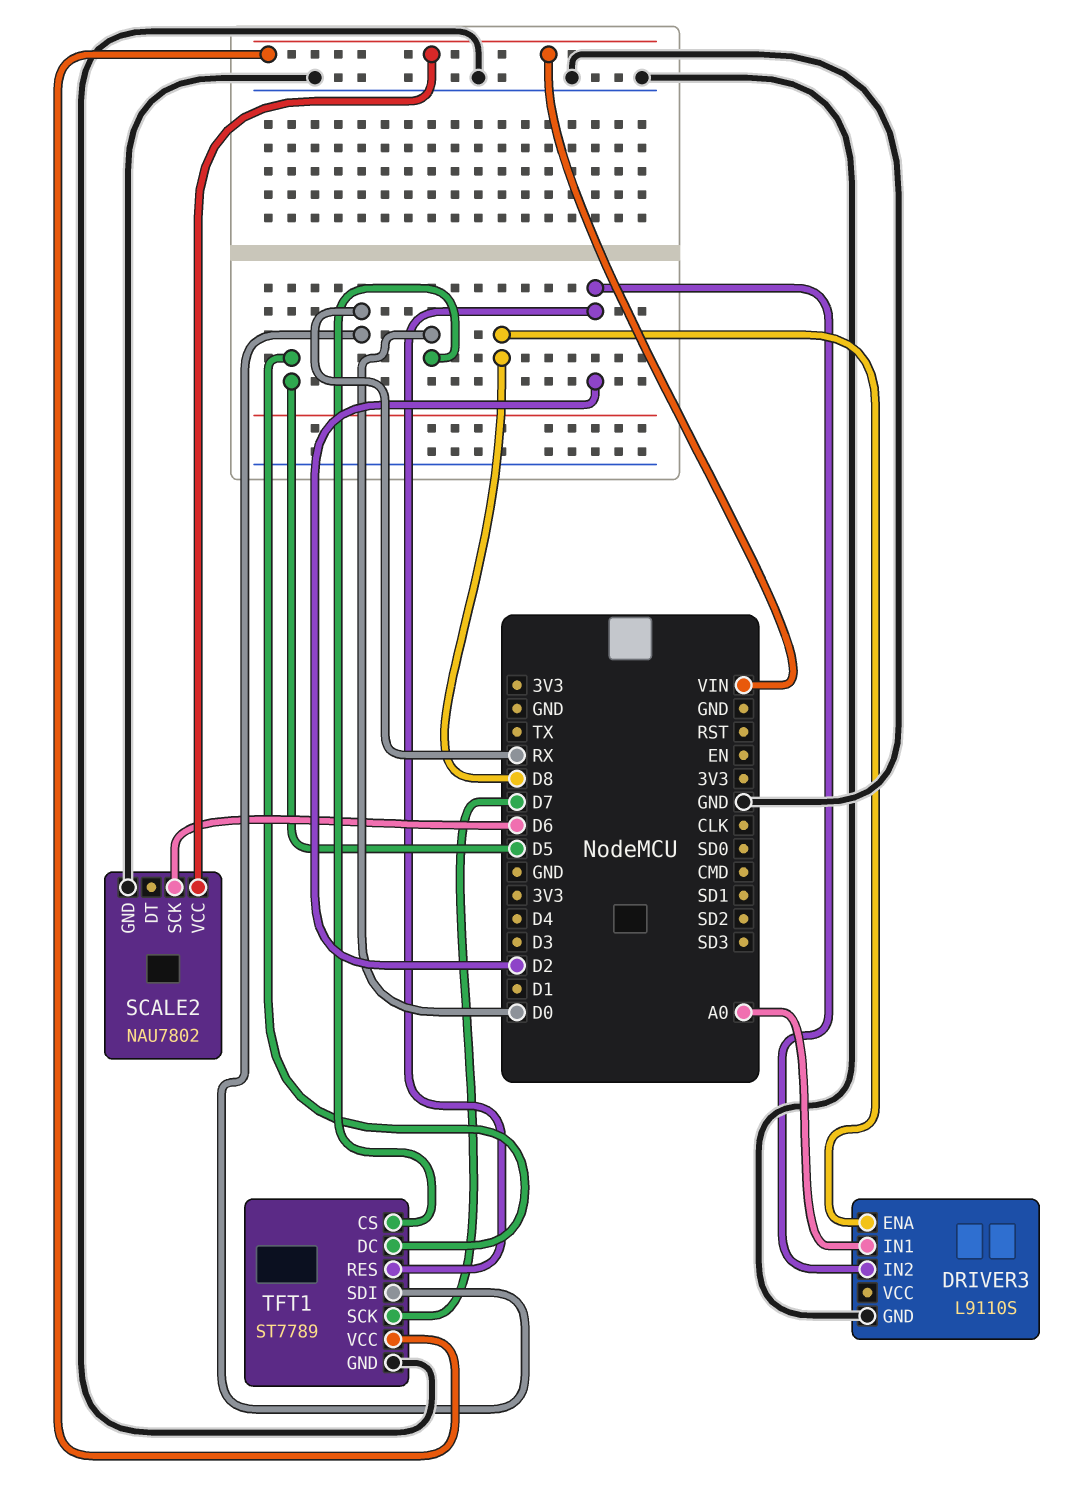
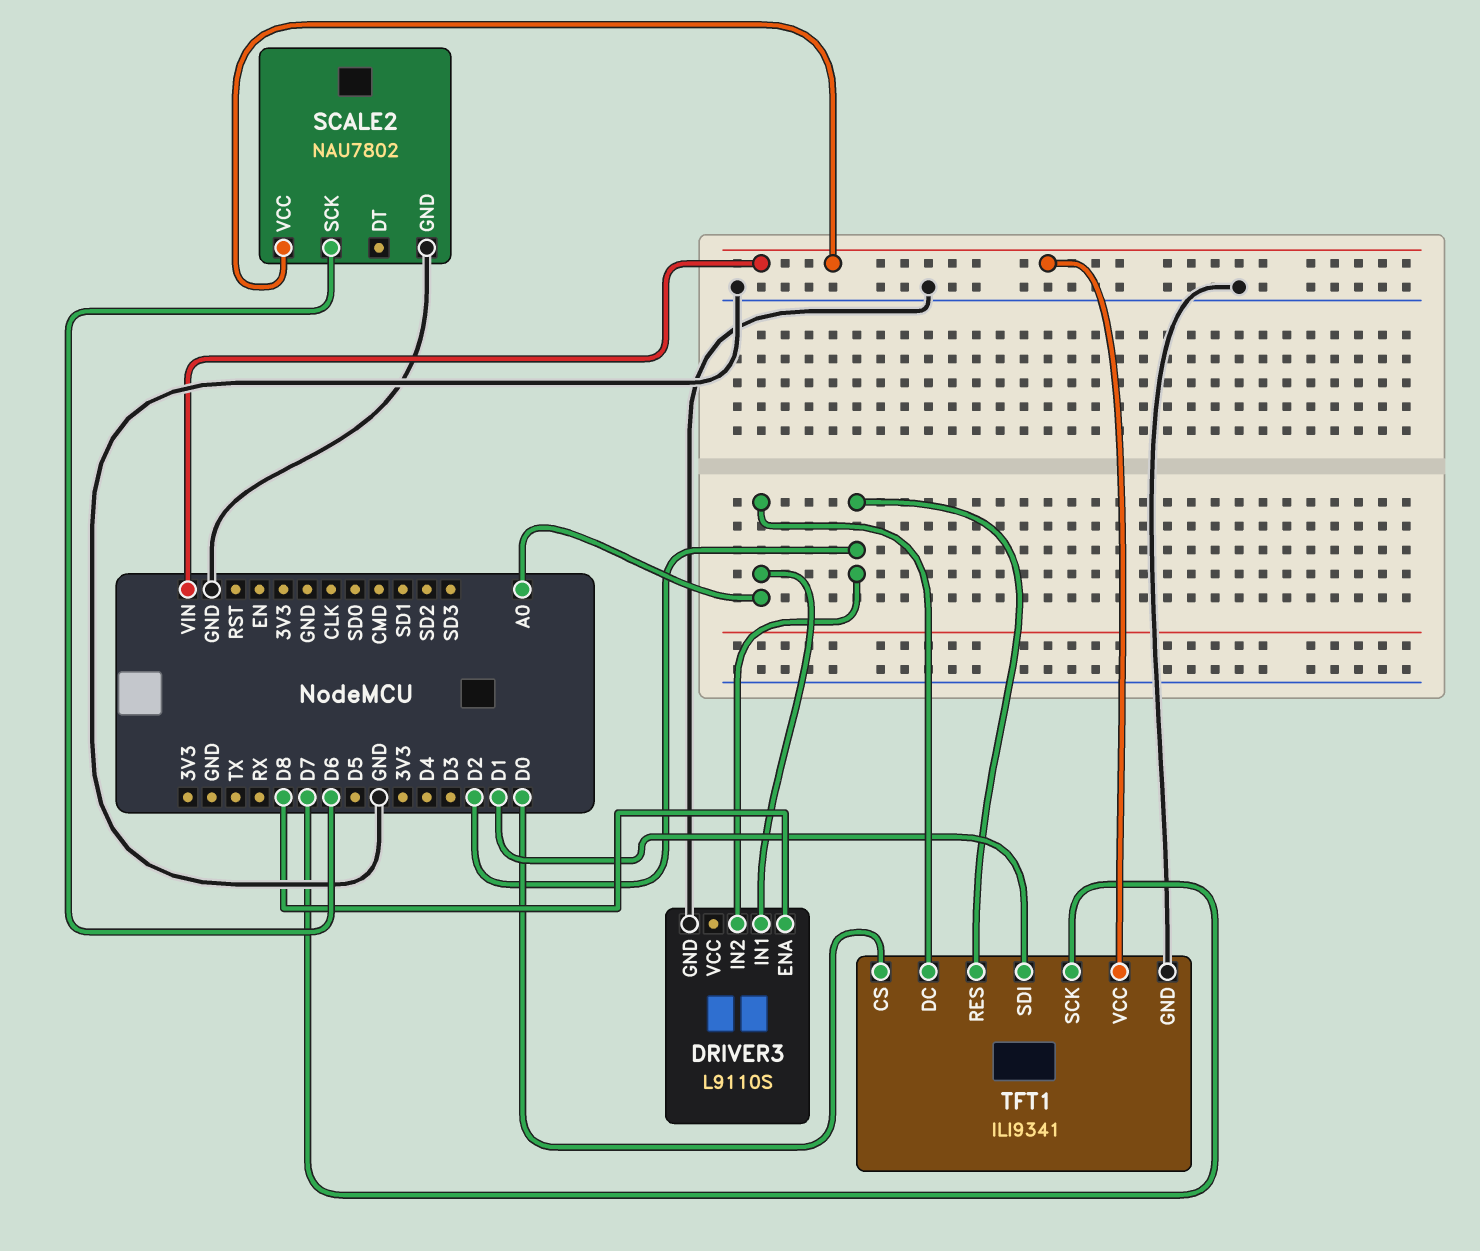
TFT1: ST7789 -> ILI9341
TFT1 pin DC: D5 -> A0
TFT1 pin SDI: RX -> D1

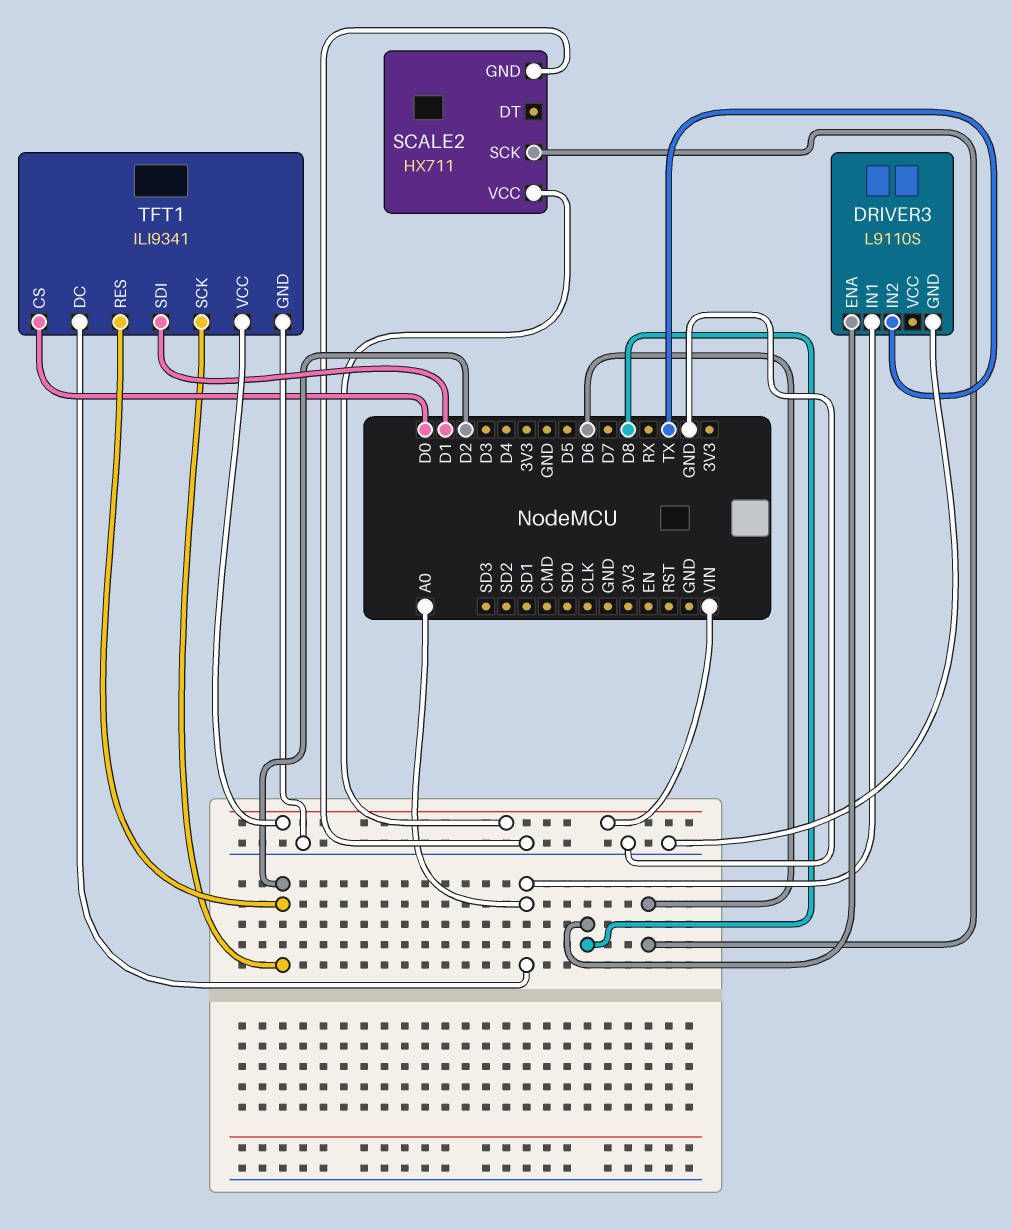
DRIVER3 pin IN2: D2 -> TX
SCALE2: NAU7802 -> HX711
TFT1 pin SCK: D7 -> D2

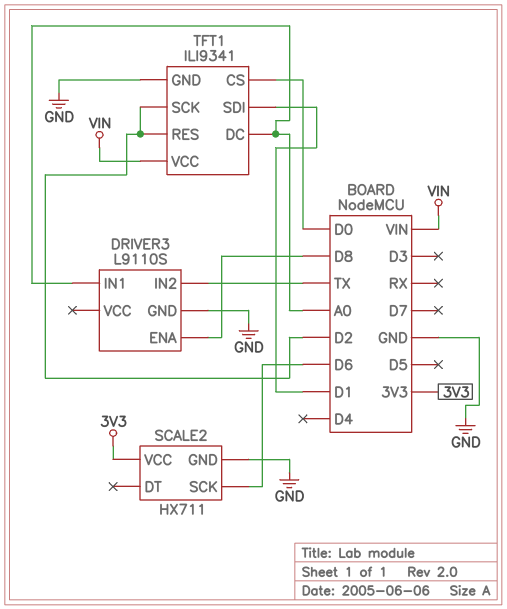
SCALE2 pin VCC: VIN -> 3V3

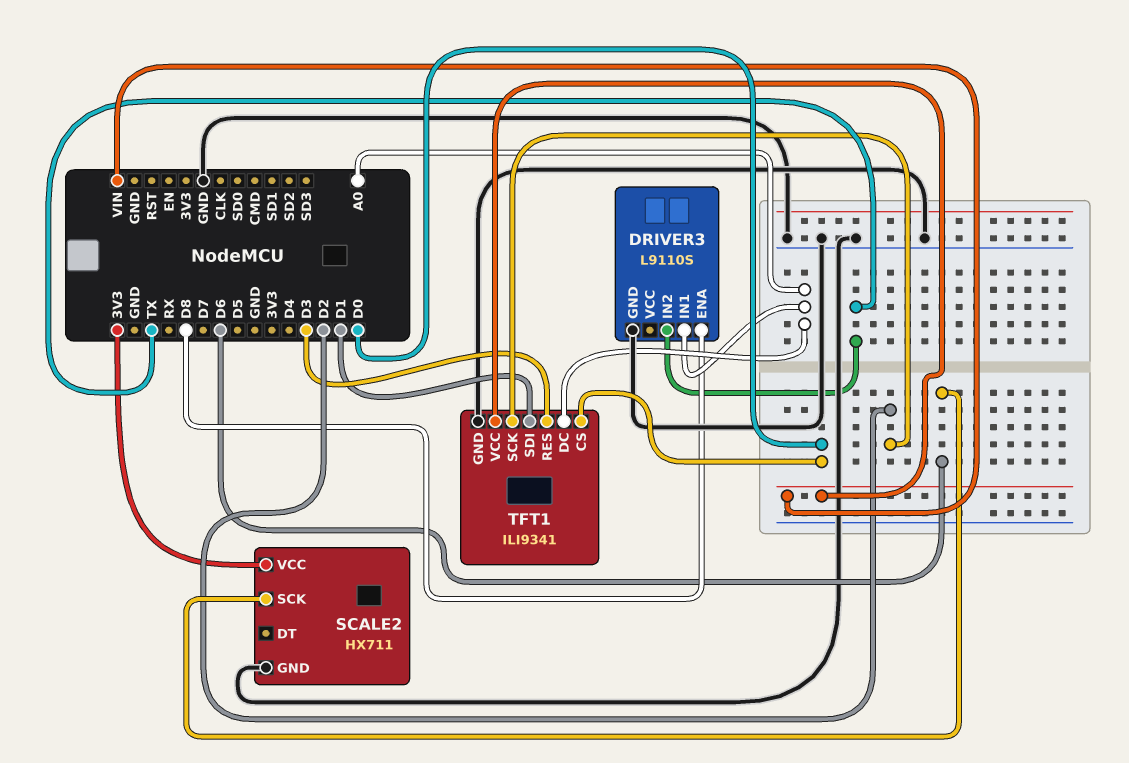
TFT1 pin RES: D2 -> D3

